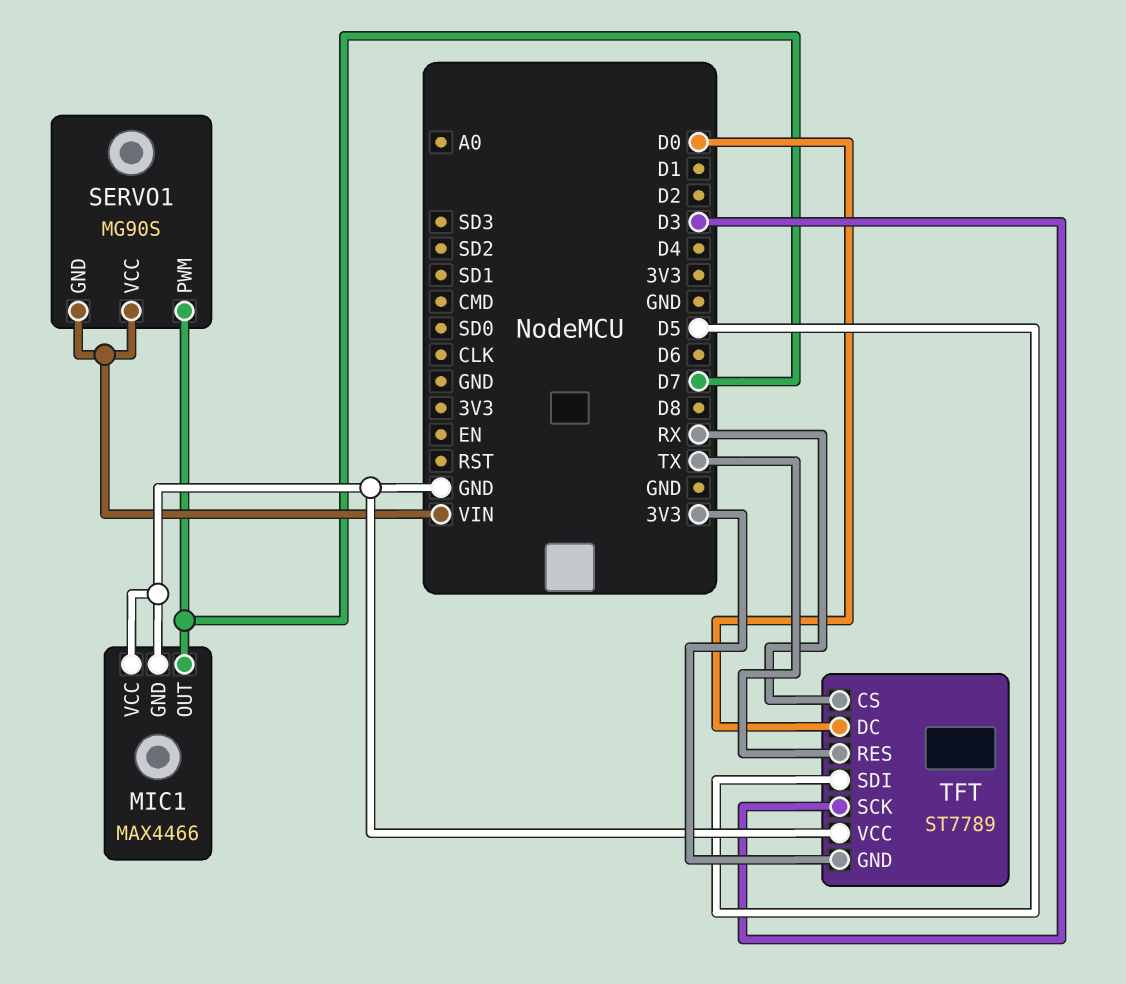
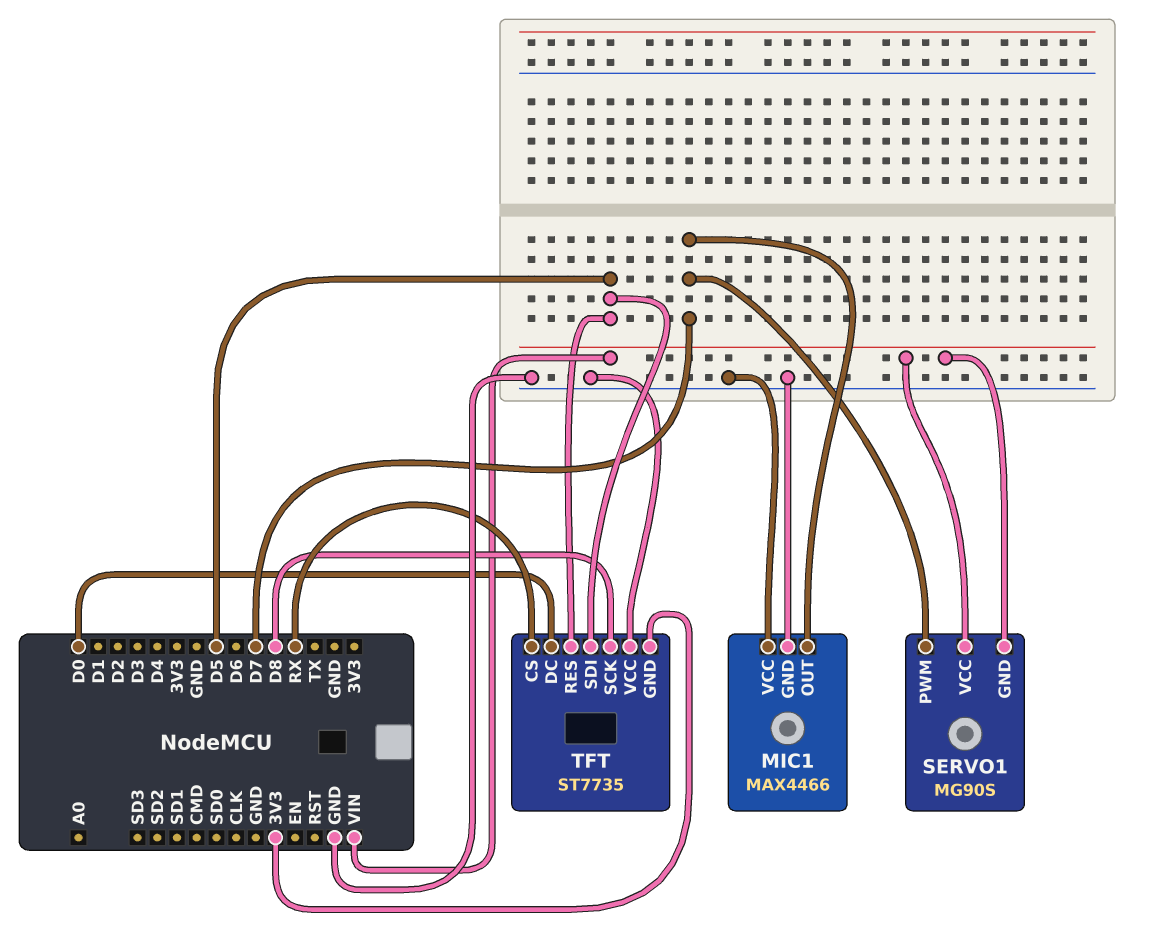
TFT: ST7789 -> ST7735
TFT pin RES: TX -> D5
TFT pin SCK: D3 -> D8

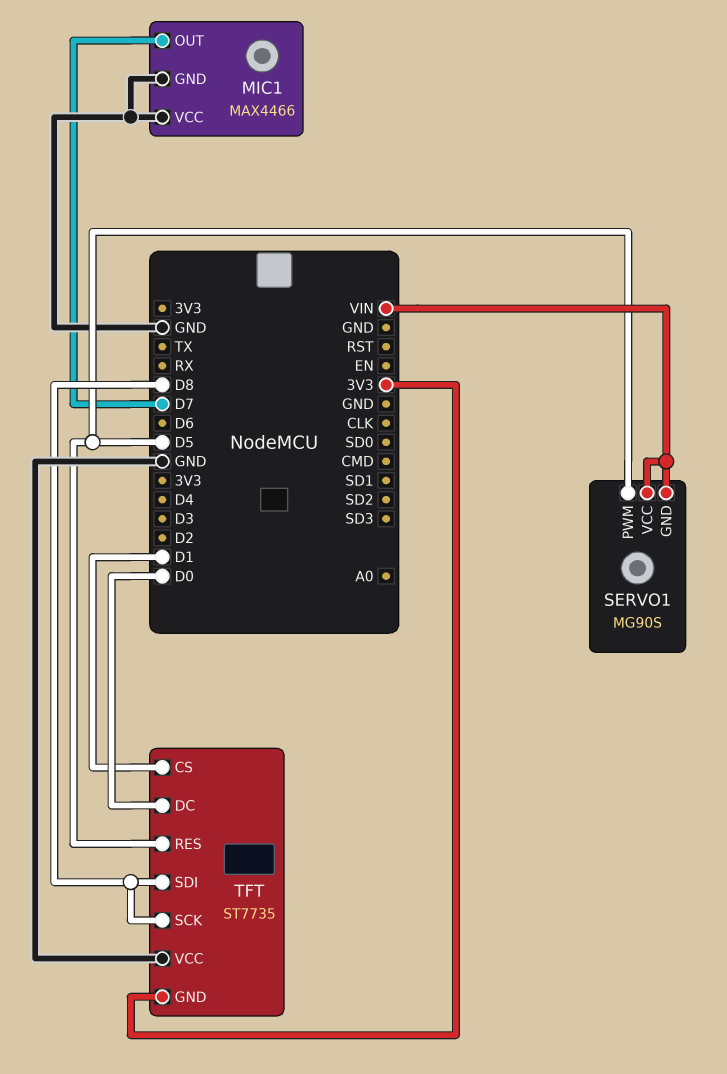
SERVO1 pin PWM: D7 -> D5
TFT pin CS: RX -> D1
TFT pin SDI: D5 -> D8

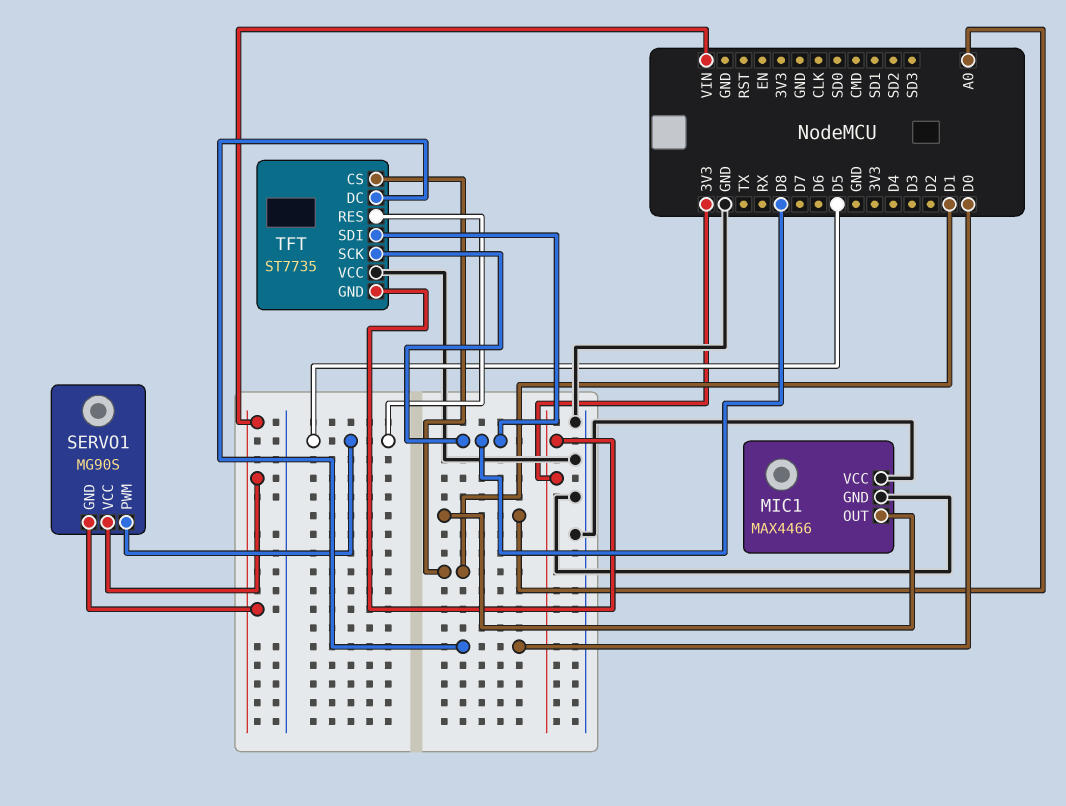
MIC1 pin OUT: D7 -> A0

